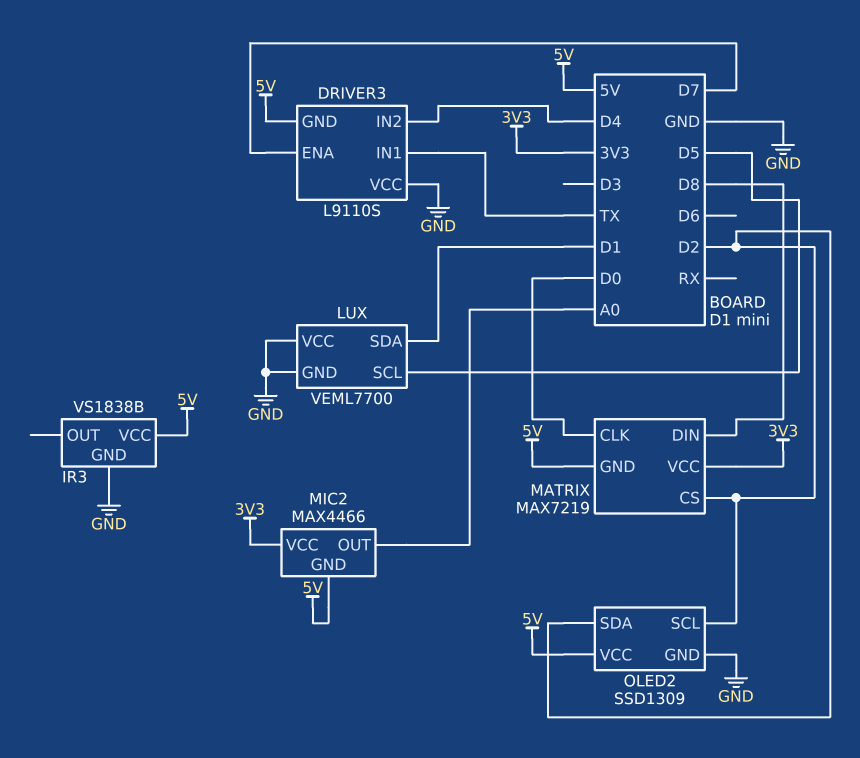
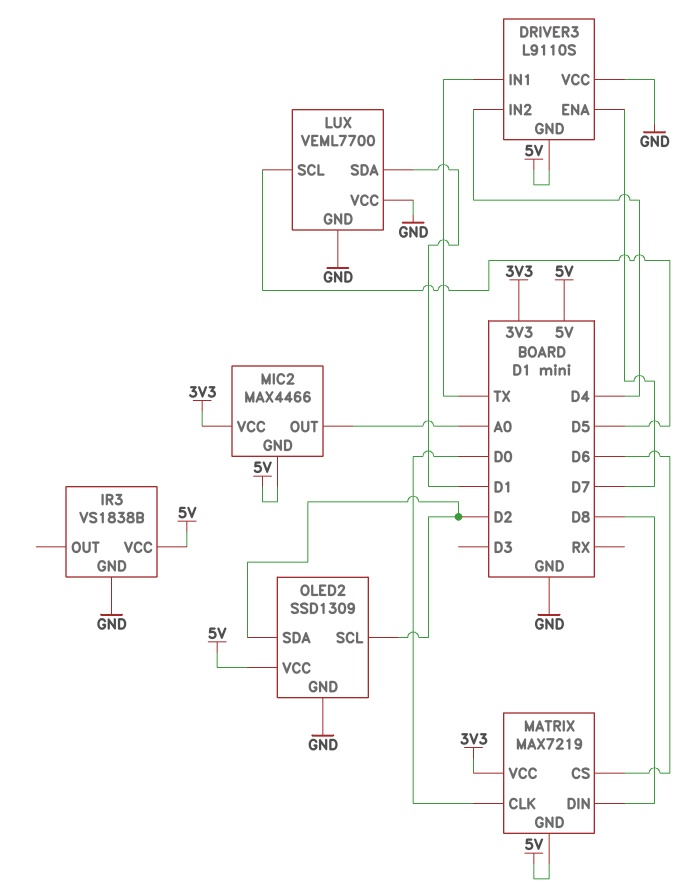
MATRIX pin CS: D2 -> D6

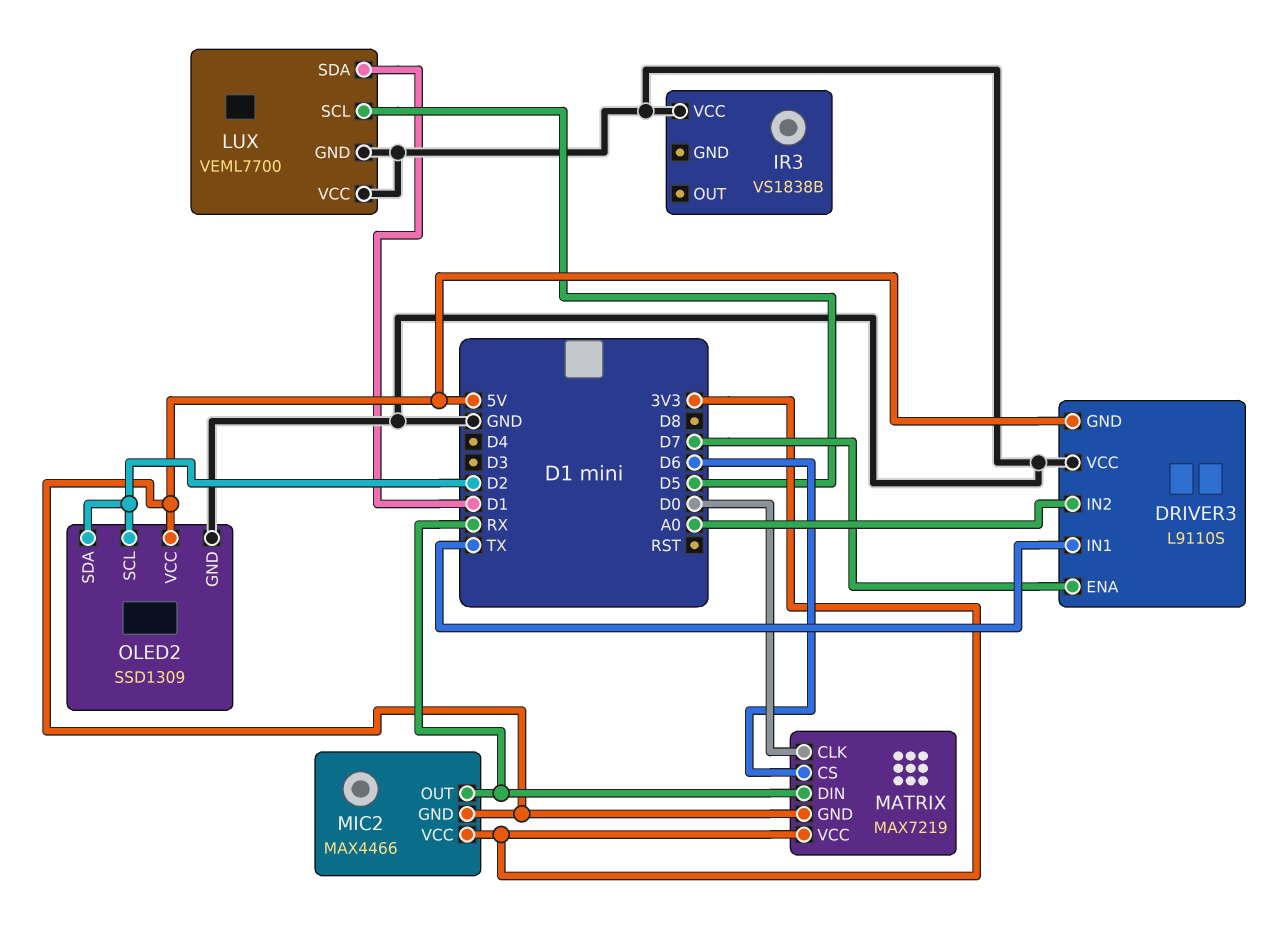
DRIVER3 pin IN2: D4 -> A0
IR3 pin GND: GND -> none
IR3 pin VCC: 5V -> GND
MATRIX pin DIN: D8 -> RX
MIC2 pin OUT: A0 -> RX

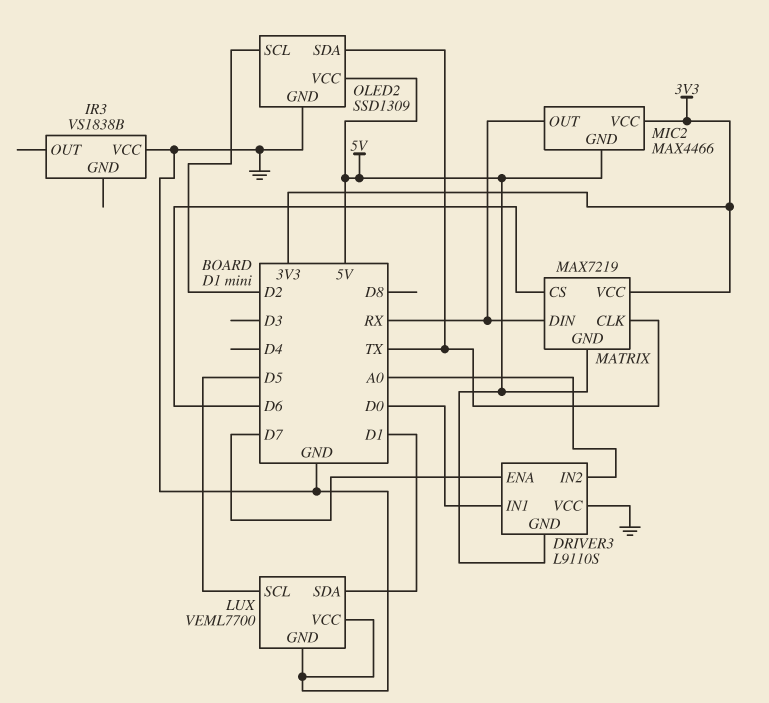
DRIVER3 pin IN1: TX -> D0
MATRIX pin CLK: D0 -> TX
OLED2 pin SDA: D2 -> TX

